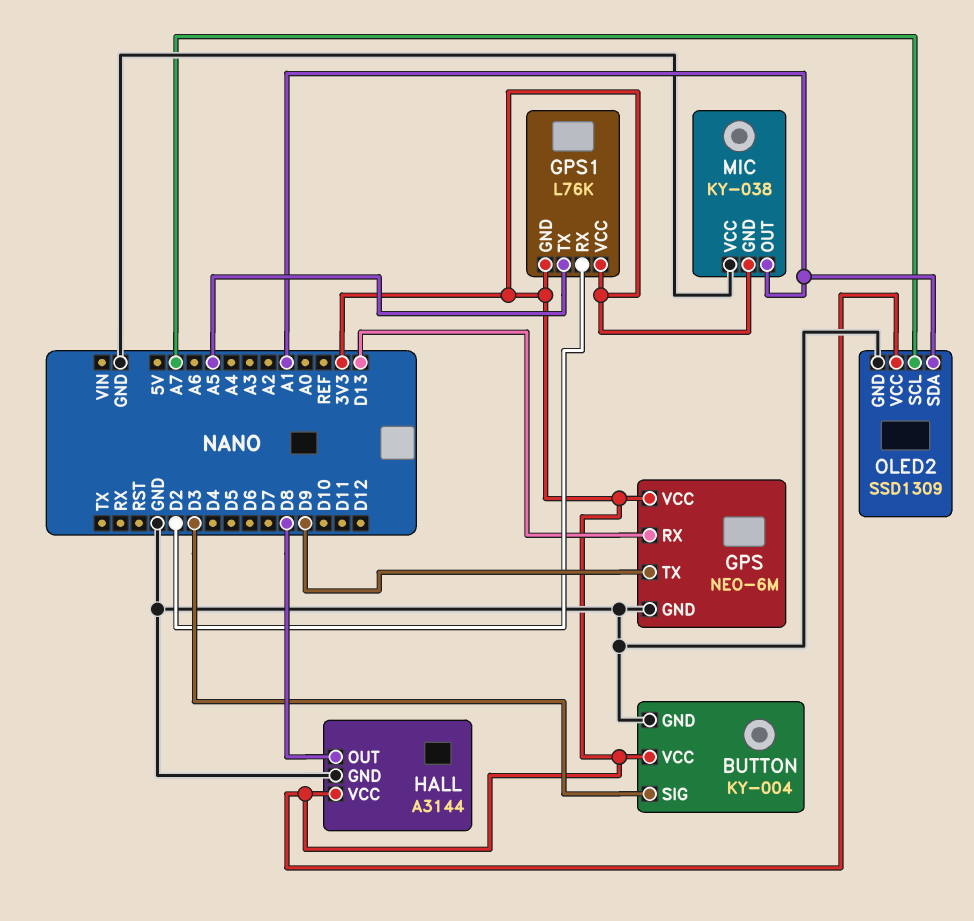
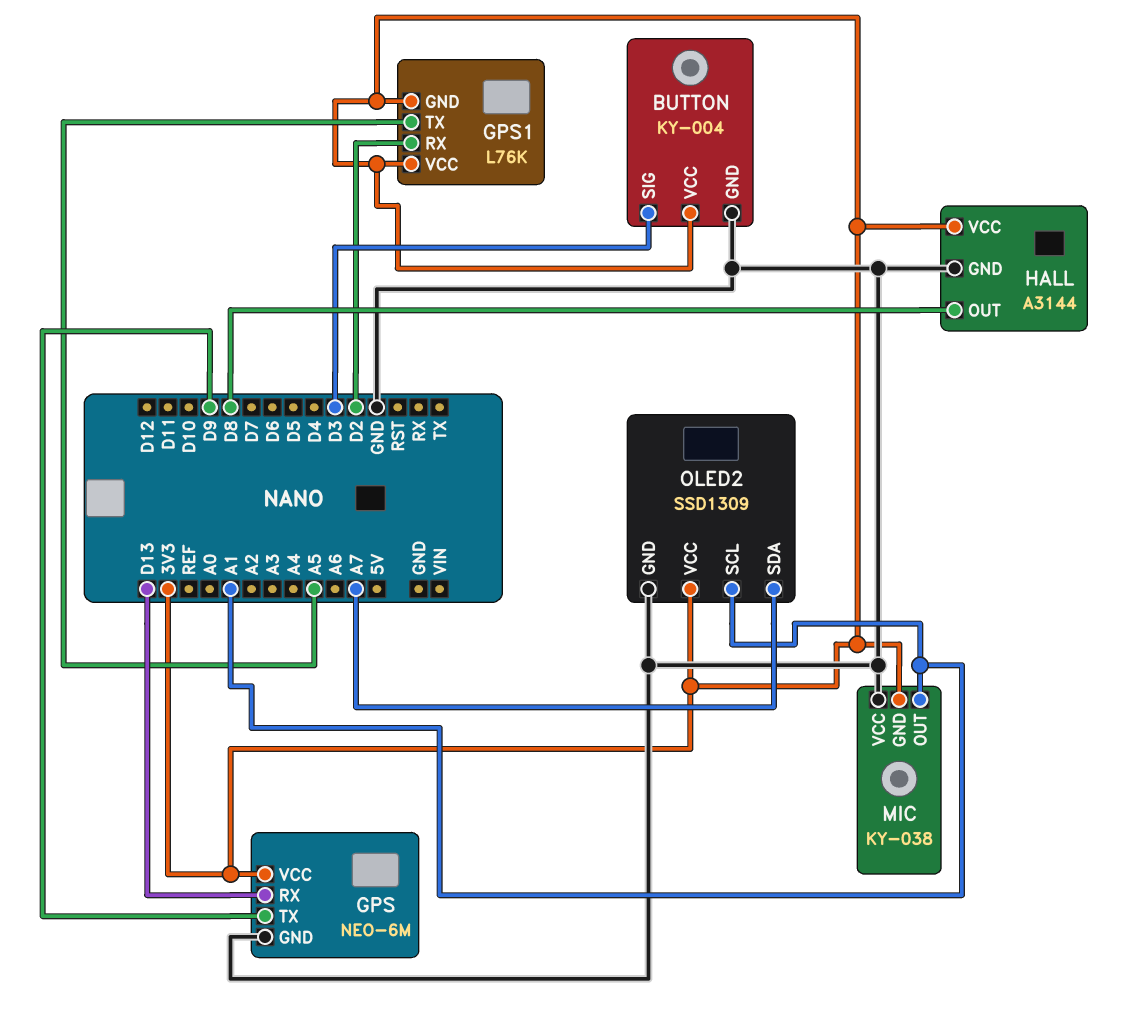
OLED2 pin SCL: A7 -> A1
OLED2 pin SDA: A1 -> A7

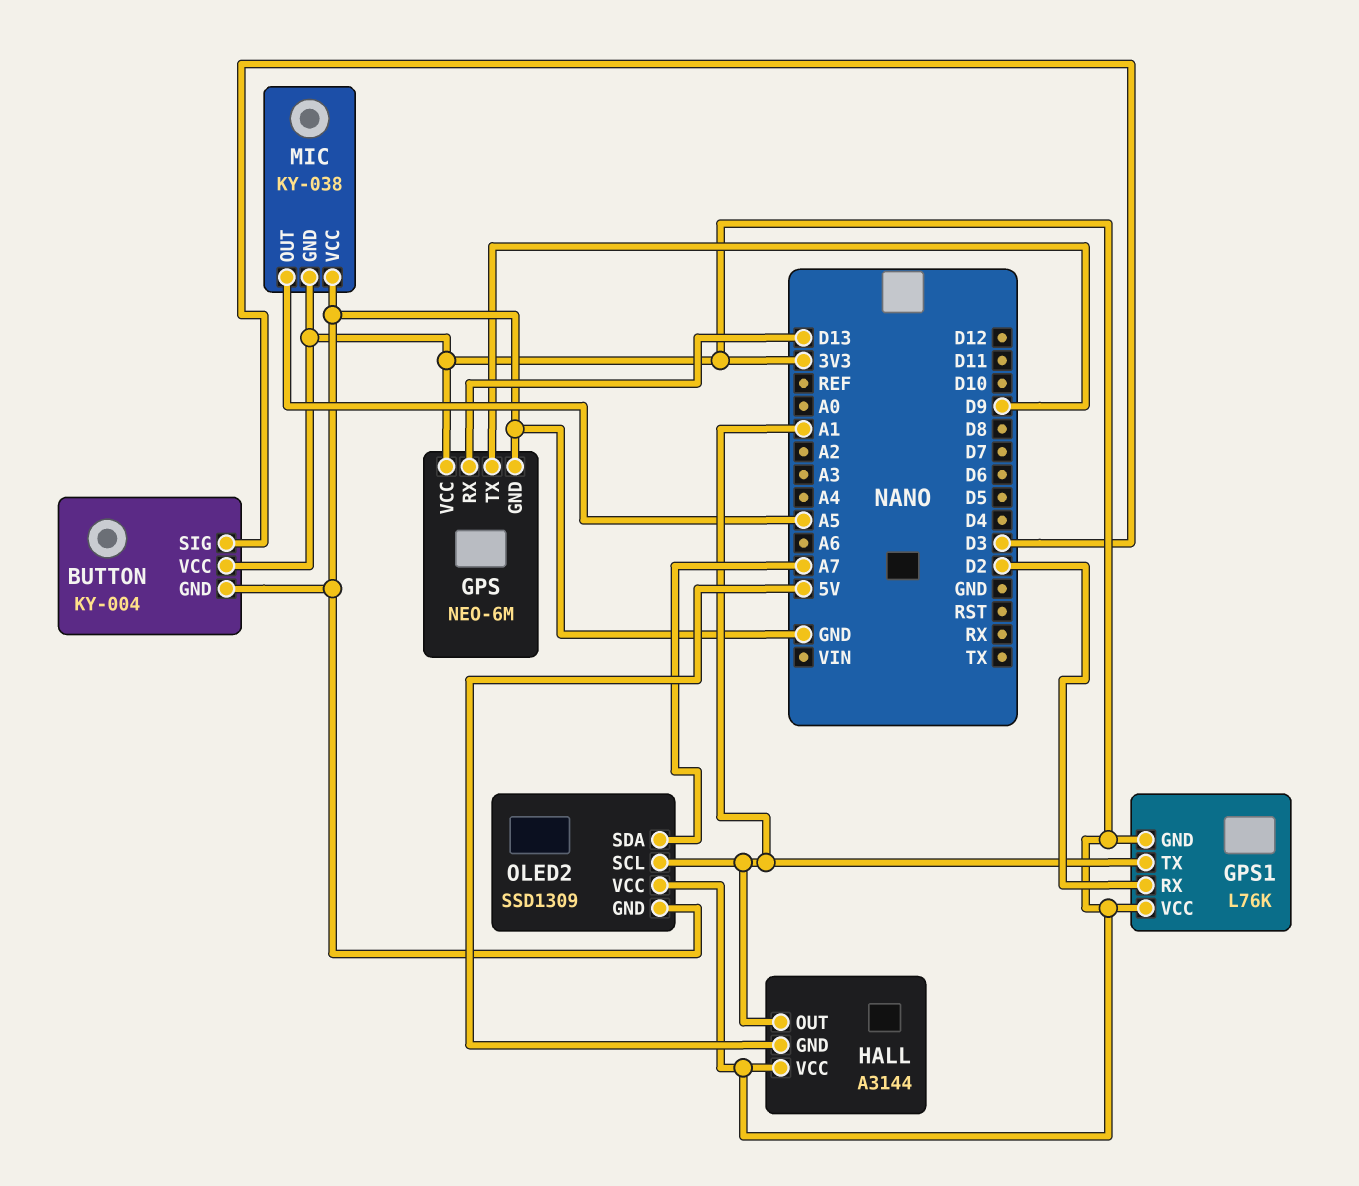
GPS1 pin TX: A5 -> A1
HALL pin GND: GND -> 5V
HALL pin OUT: D8 -> A1
MIC pin OUT: A1 -> A5

